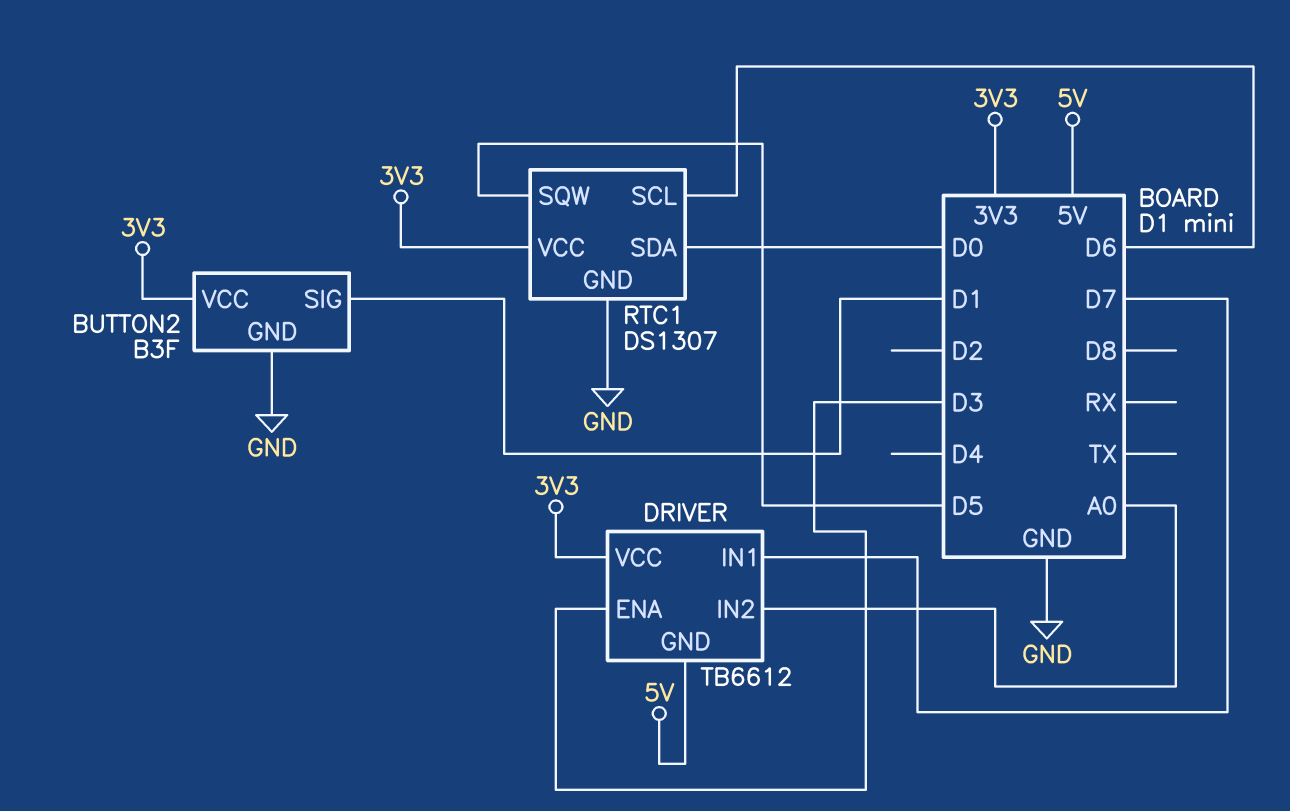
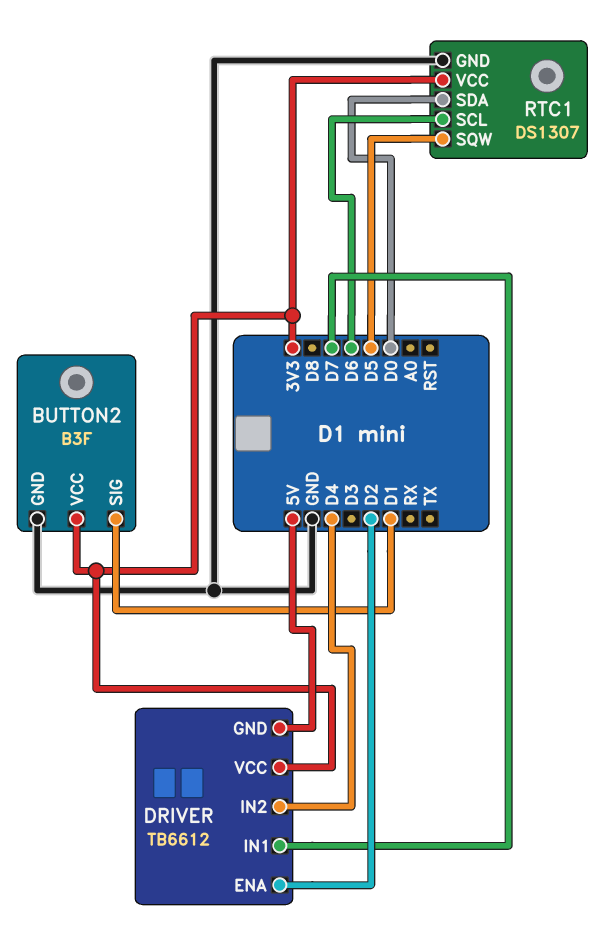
DRIVER pin ENA: D3 -> D2
DRIVER pin IN2: A0 -> D4

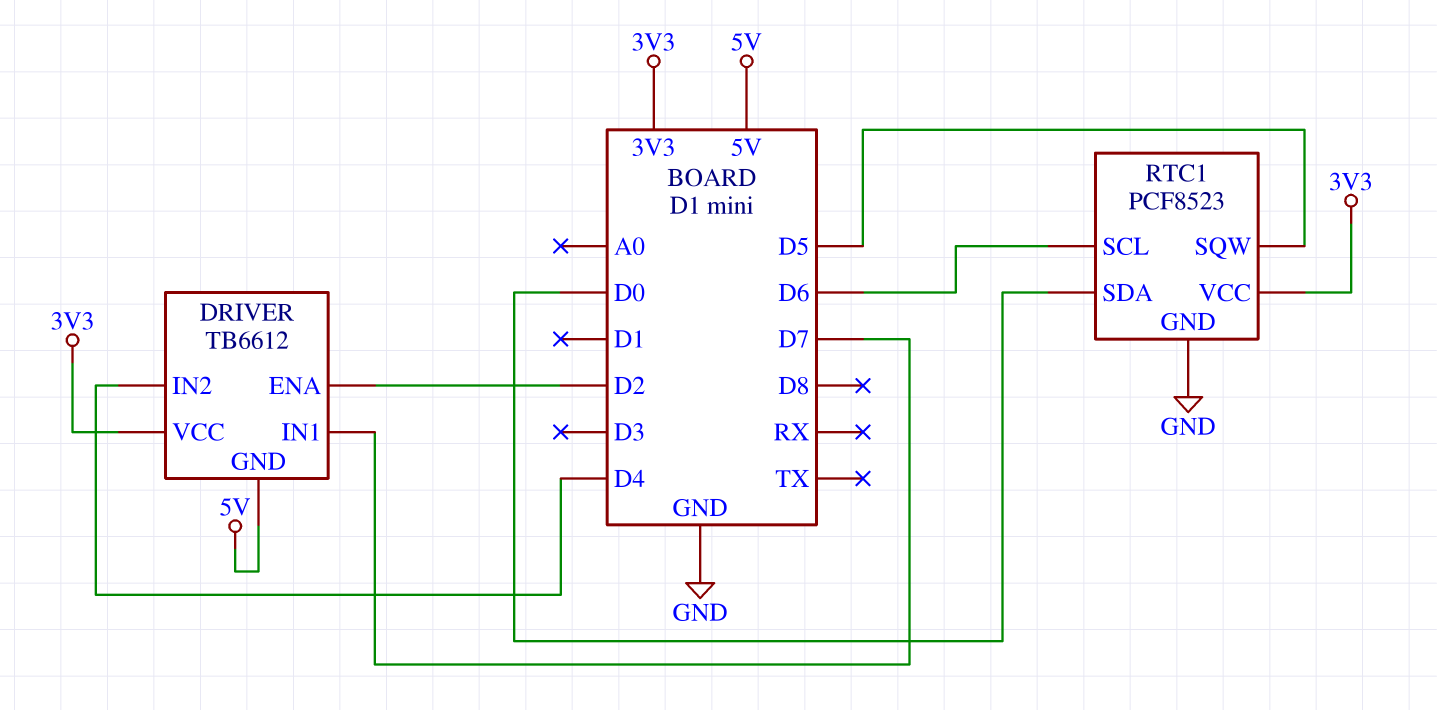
BUTTON2: B3F -> none
BUTTON2 pin GND: GND -> none
BUTTON2 pin SIG: D1 -> none
BUTTON2 pin VCC: 3V3 -> none
RTC1: DS1307 -> PCF8523

